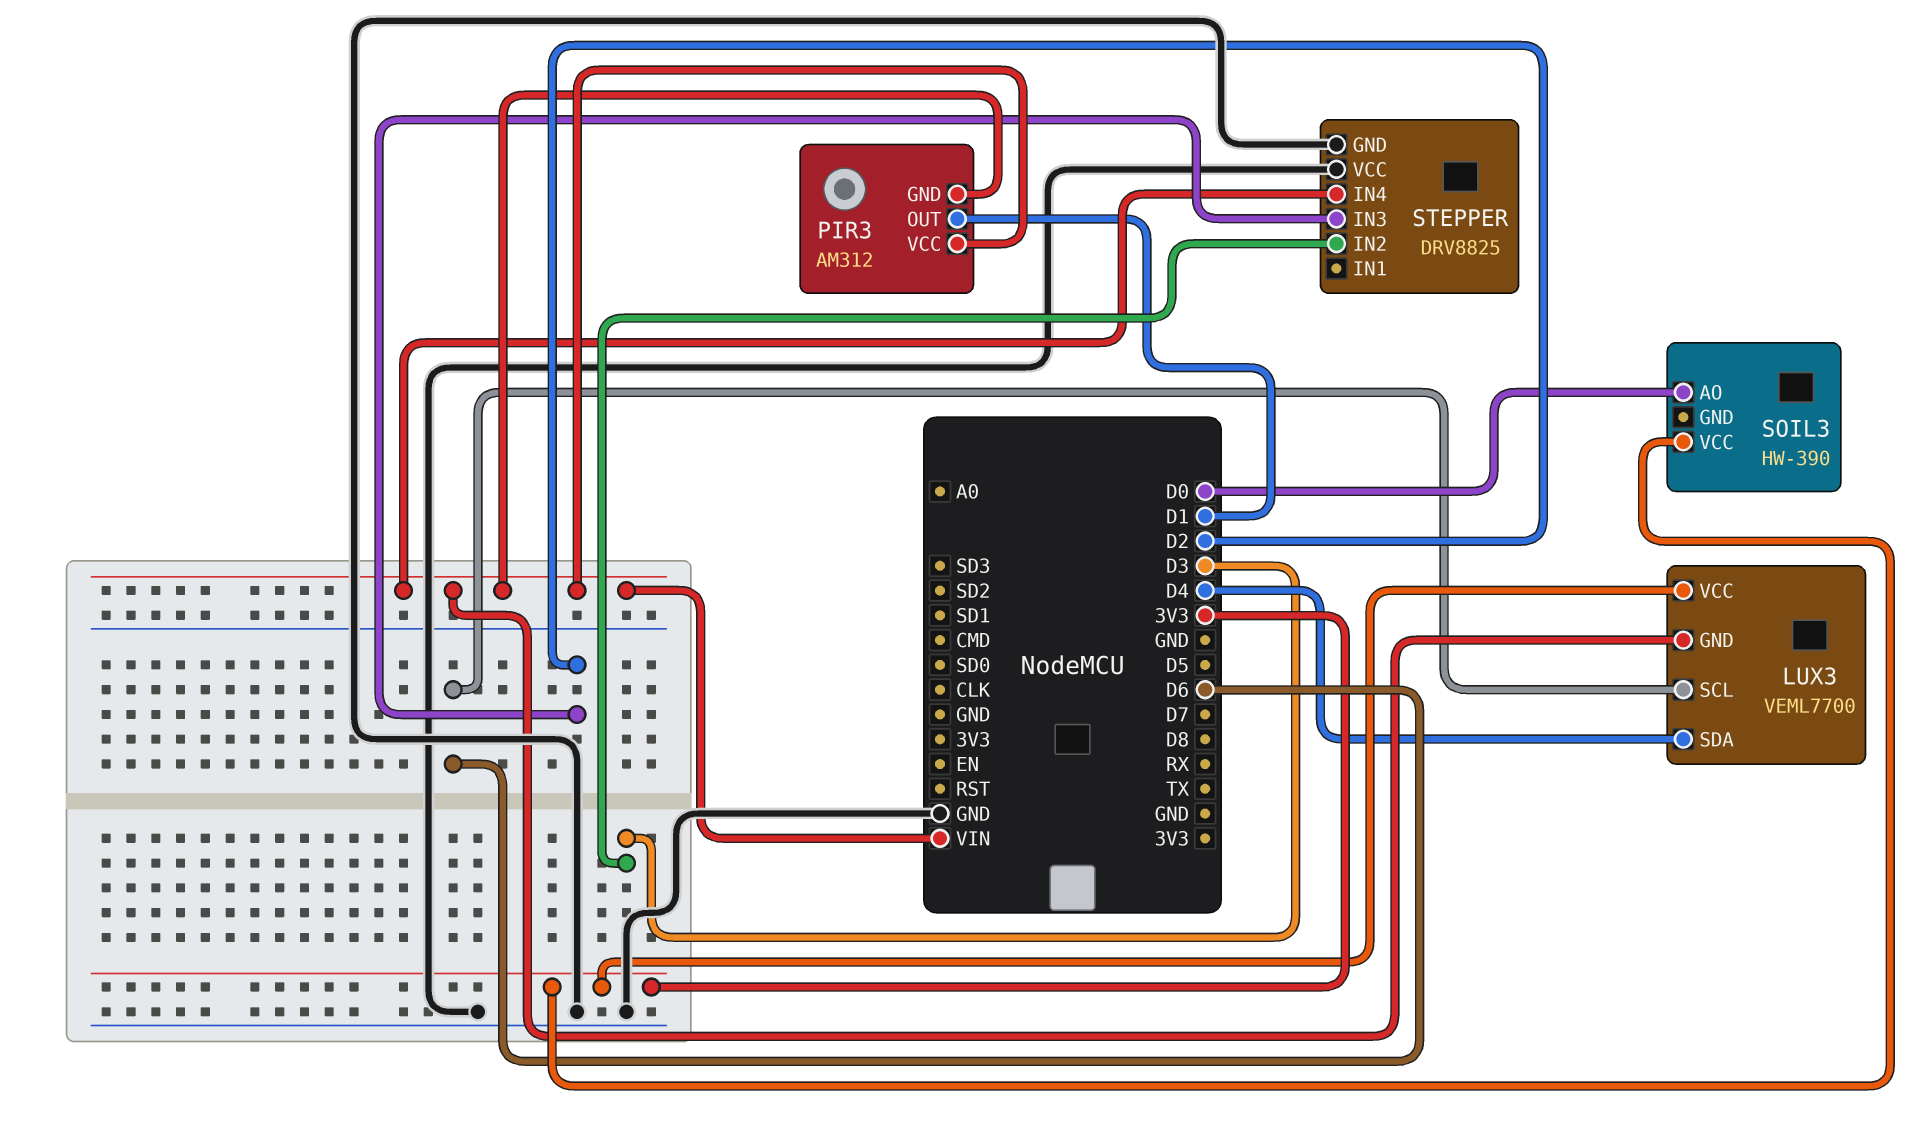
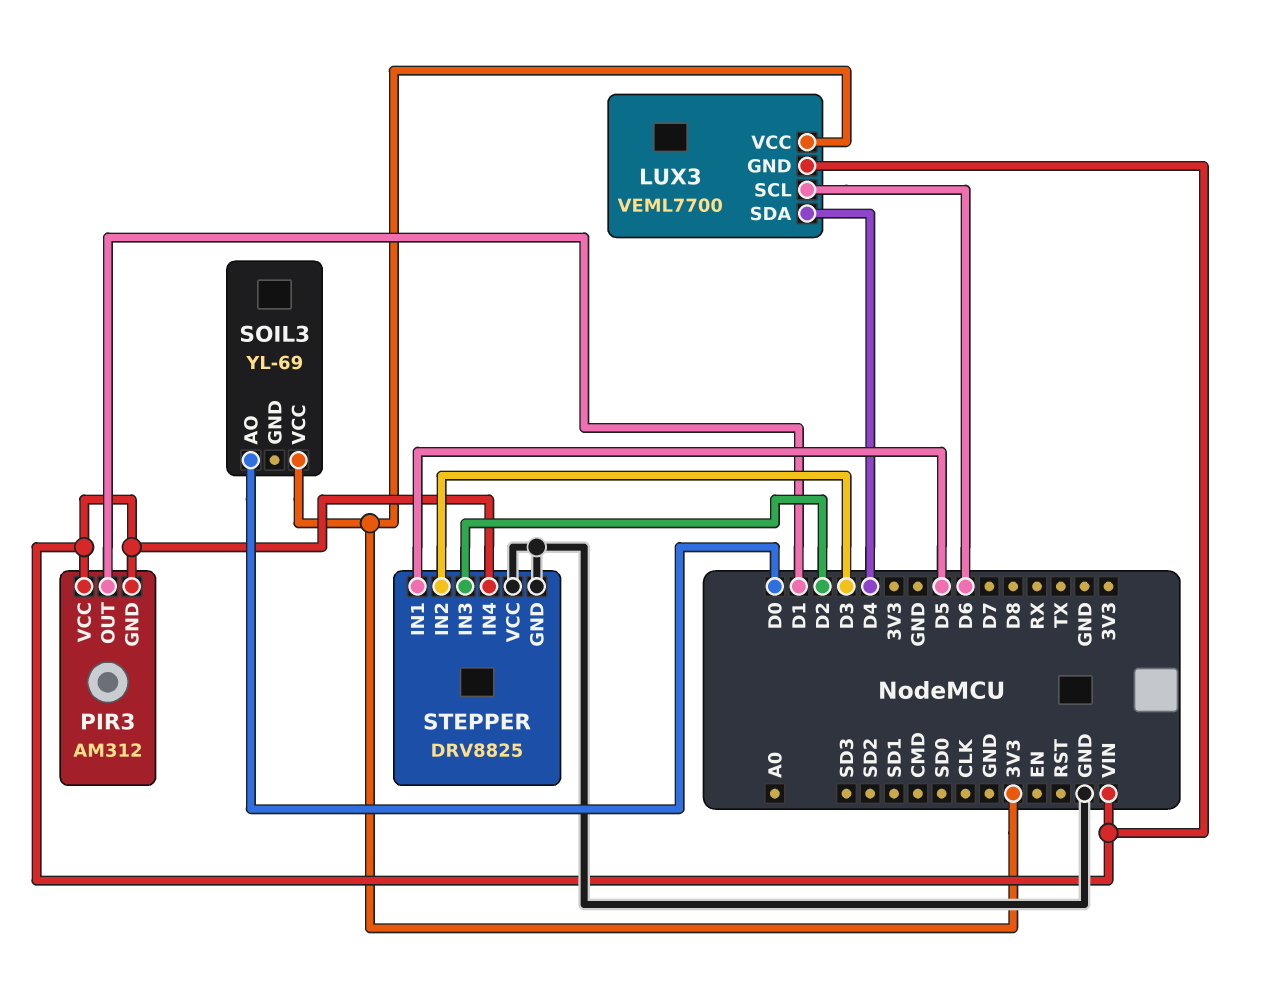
SOIL3: HW-390 -> YL-69
STEPPER pin IN1: none -> D5

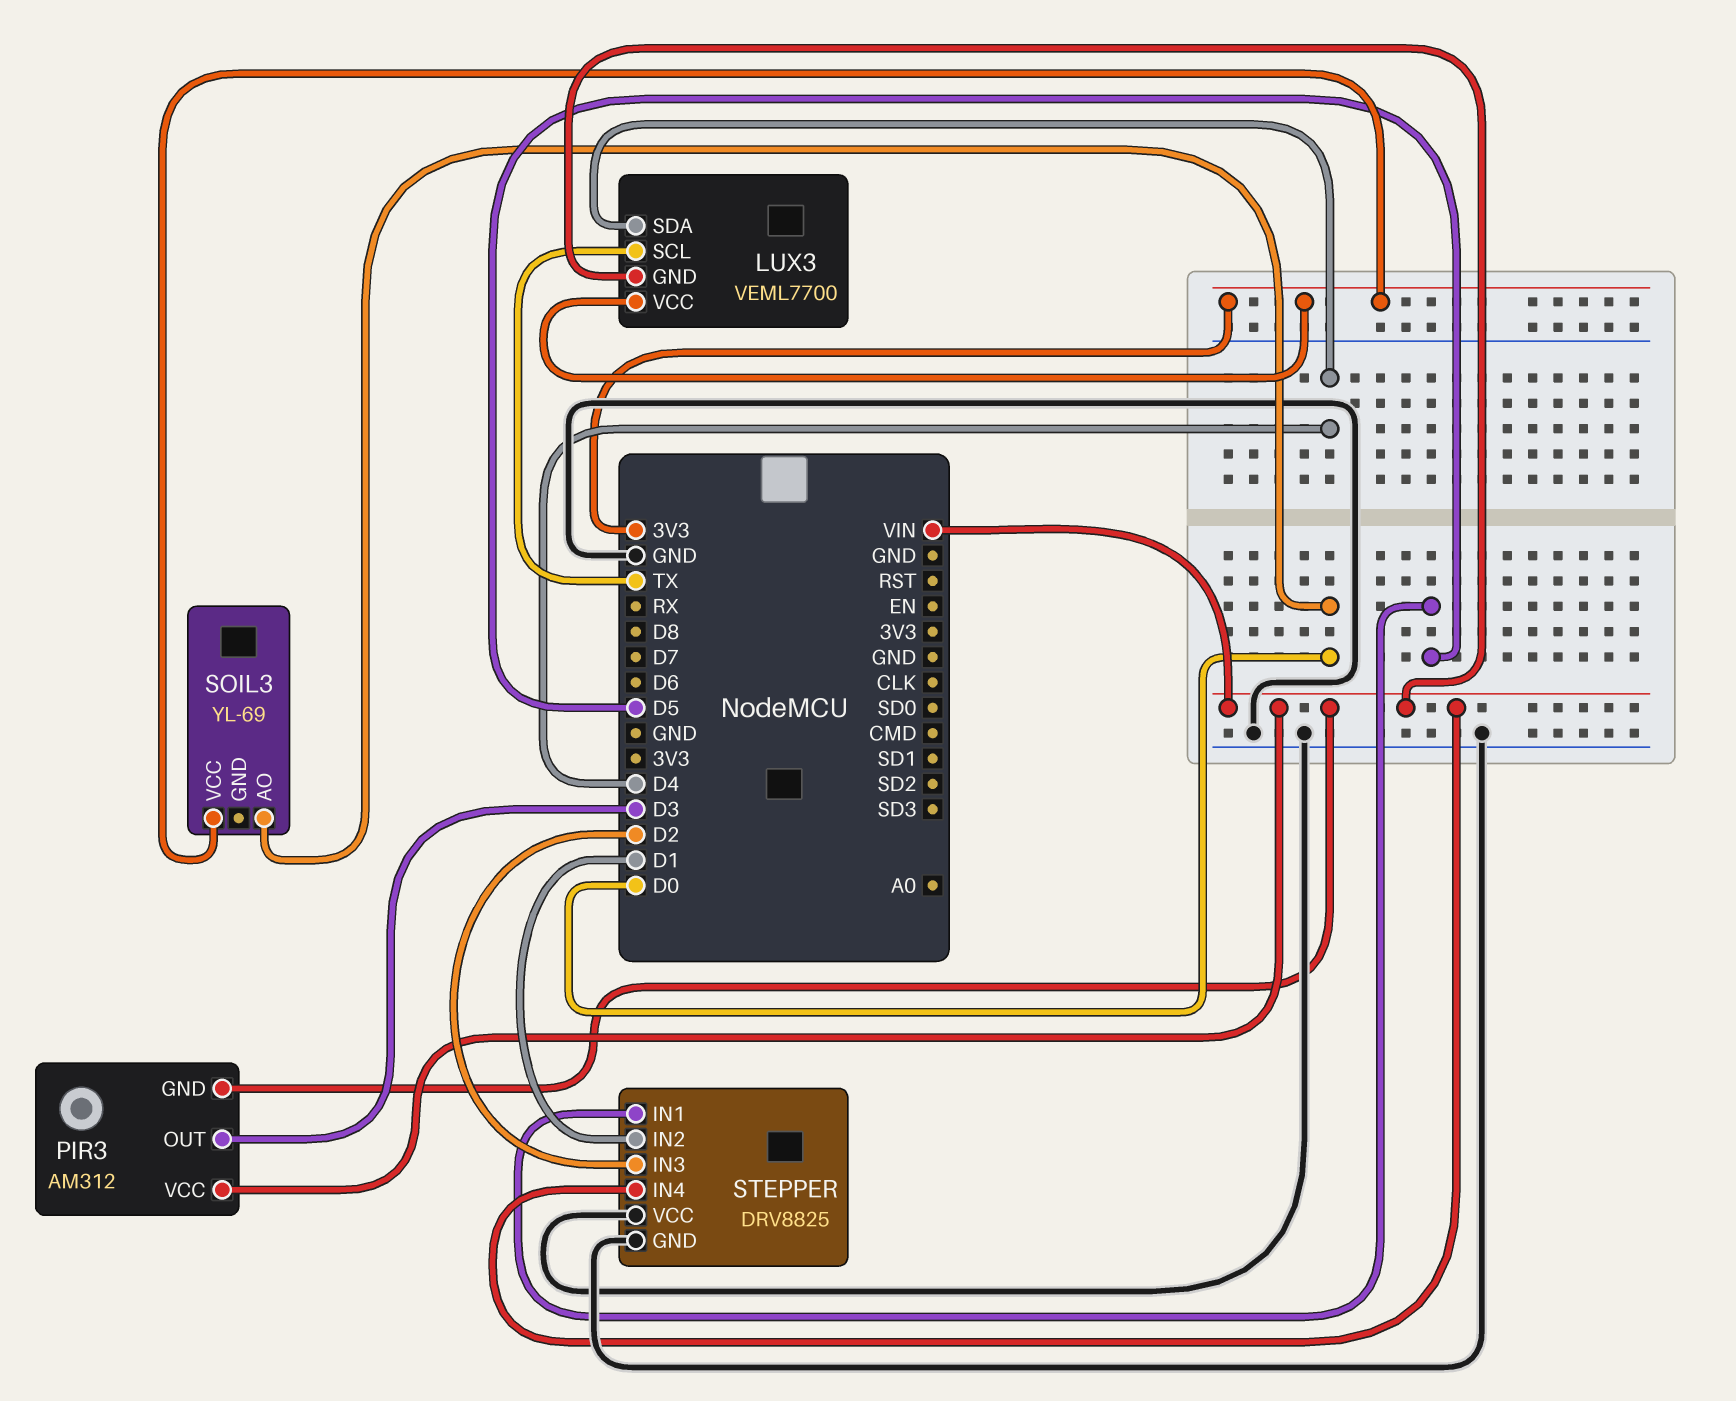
LUX3 pin SCL: D6 -> TX
PIR3 pin OUT: D1 -> D3
STEPPER pin IN2: D3 -> D1

